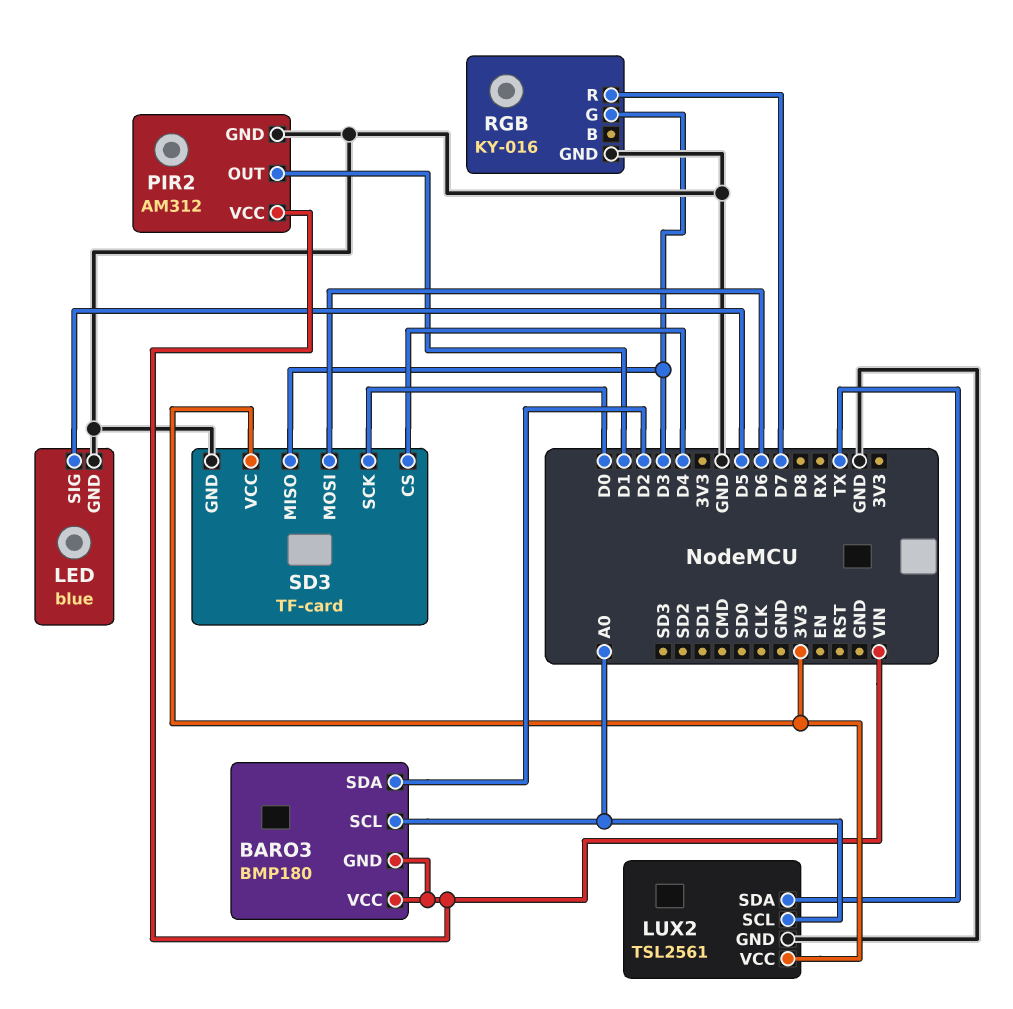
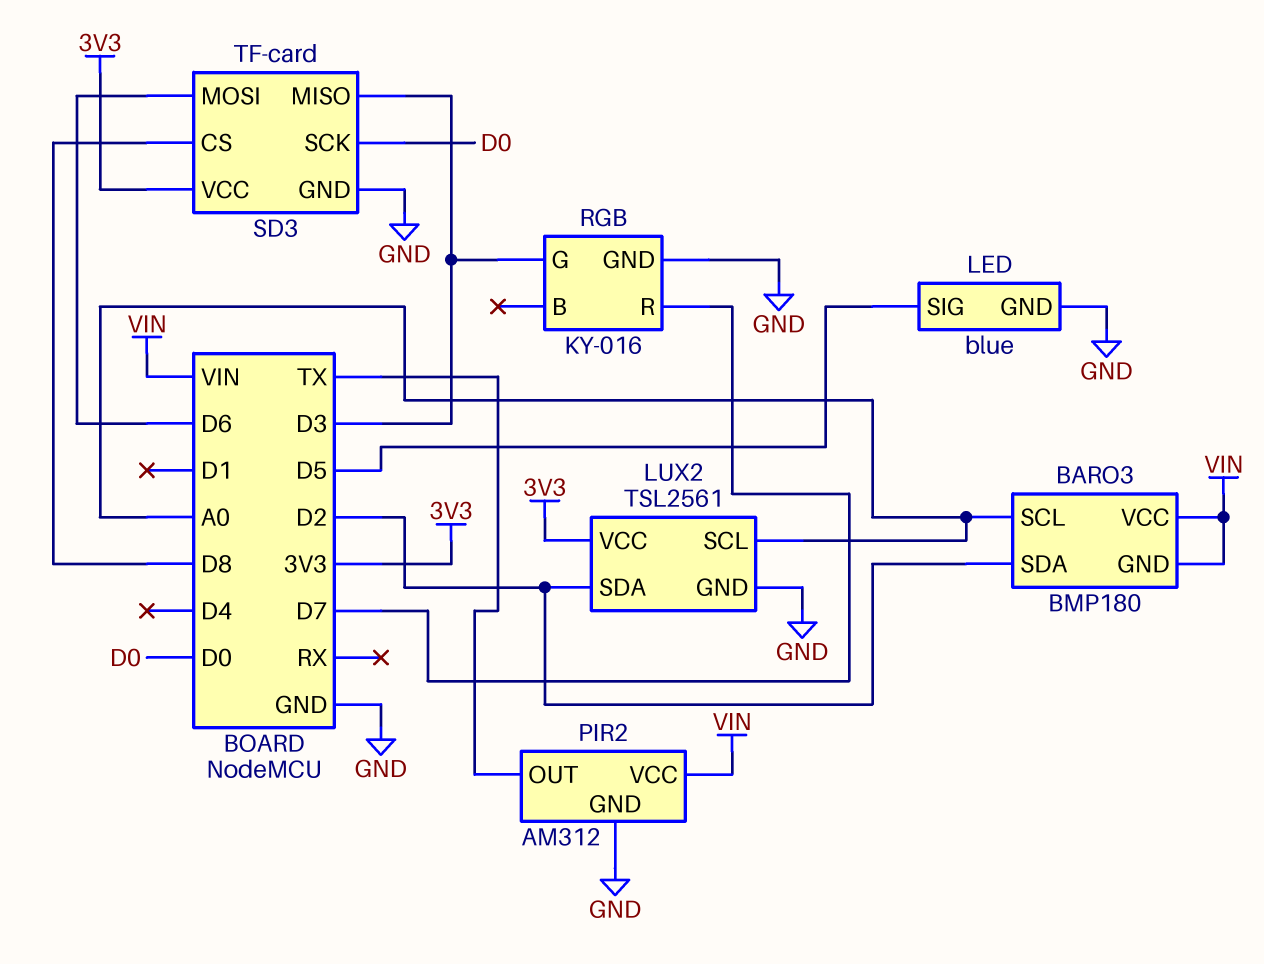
LUX2 pin SDA: TX -> D2
PIR2 pin OUT: D1 -> TX
SD3 pin CS: D4 -> D8

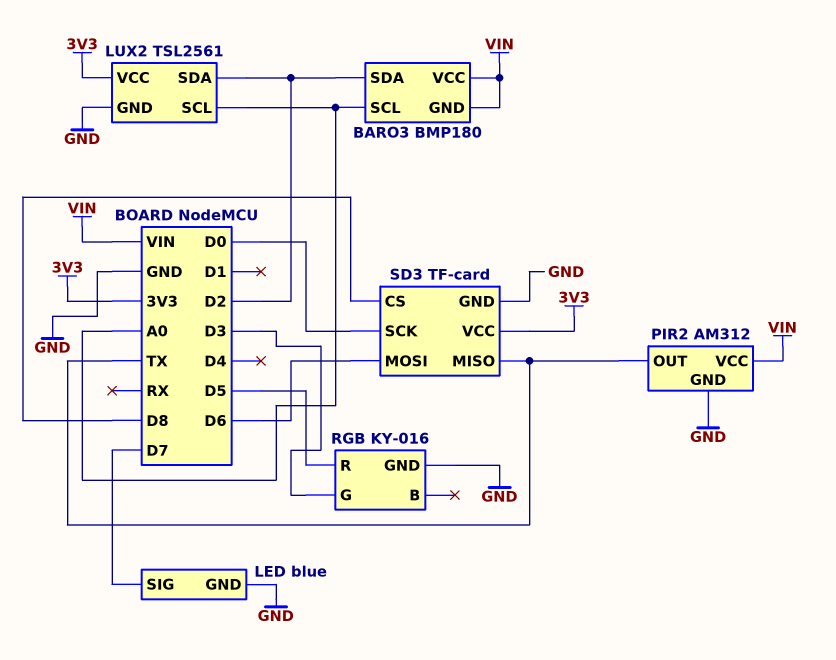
LED pin SIG: D5 -> D7
RGB pin R: D7 -> D5
SD3 pin MISO: D3 -> TX

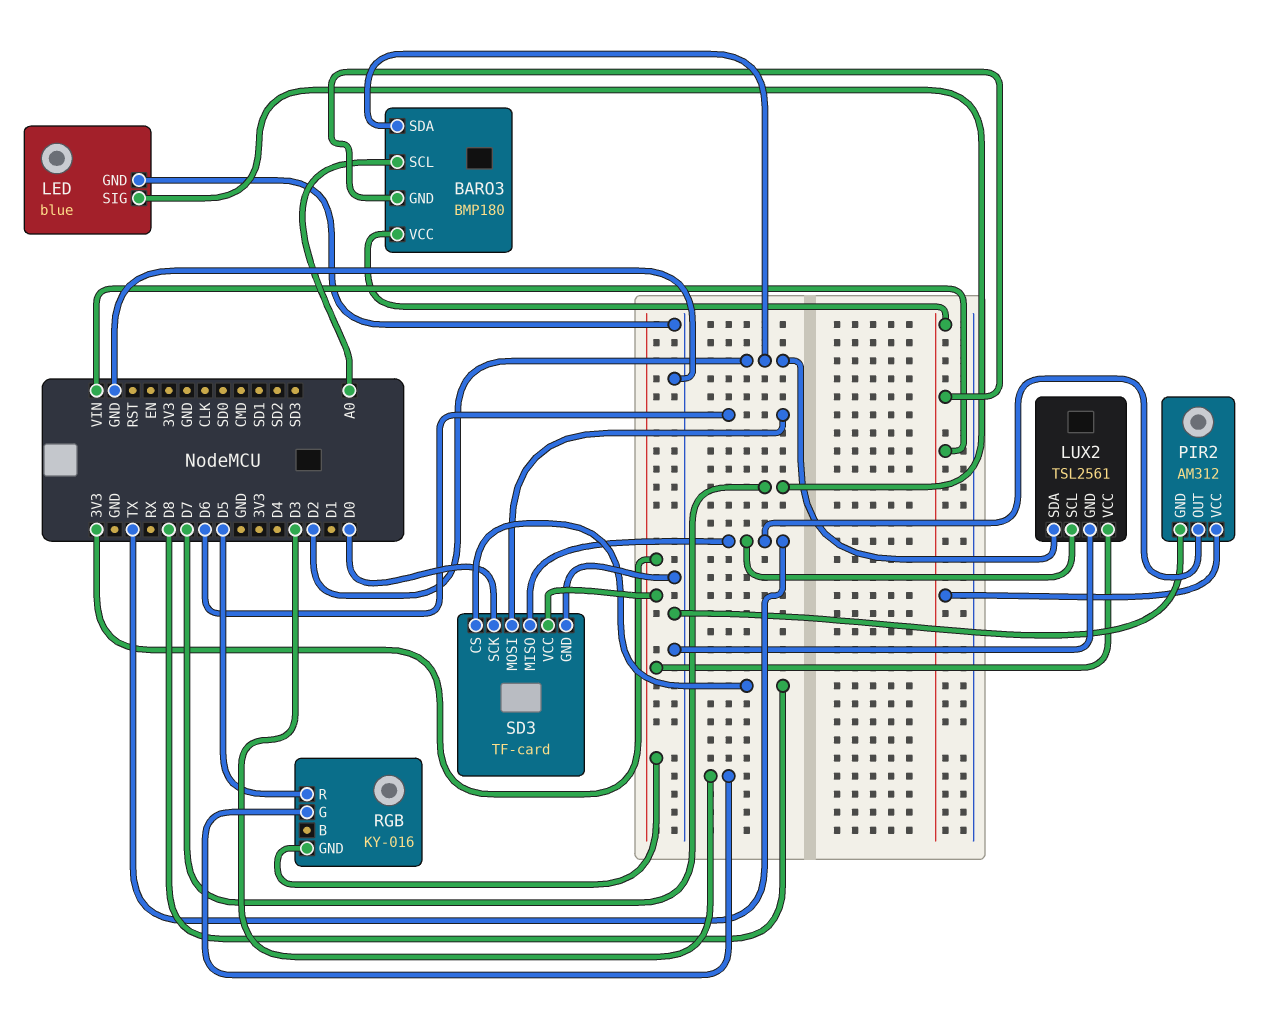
LUX2 pin SCL: A0 -> TX
RGB pin GND: GND -> 3V3

